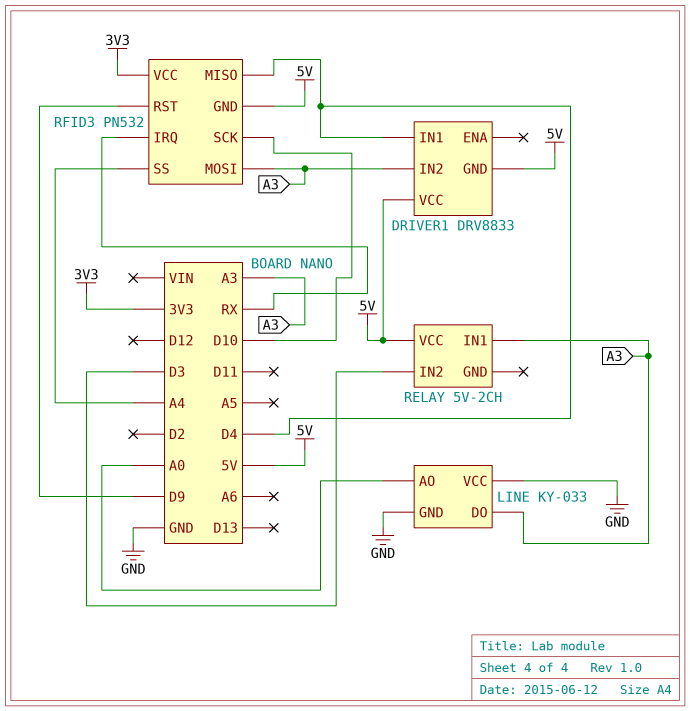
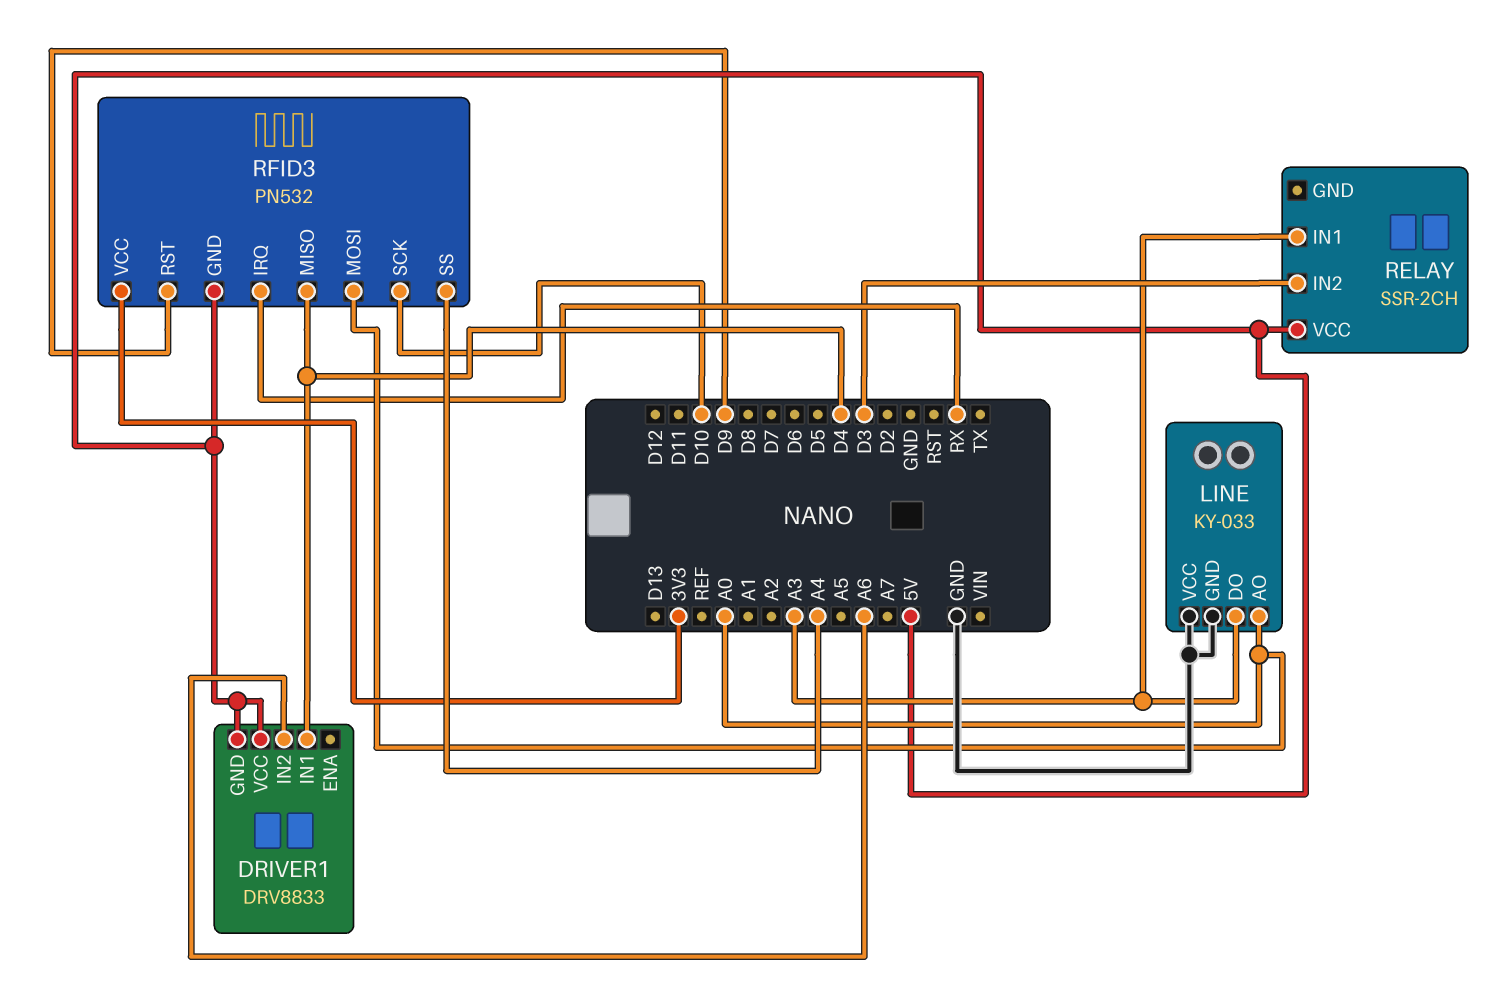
DRIVER1 pin IN2: A3 -> A6
RELAY: 5V-2CH -> SSR-2CH
RFID3 pin MOSI: A3 -> A0

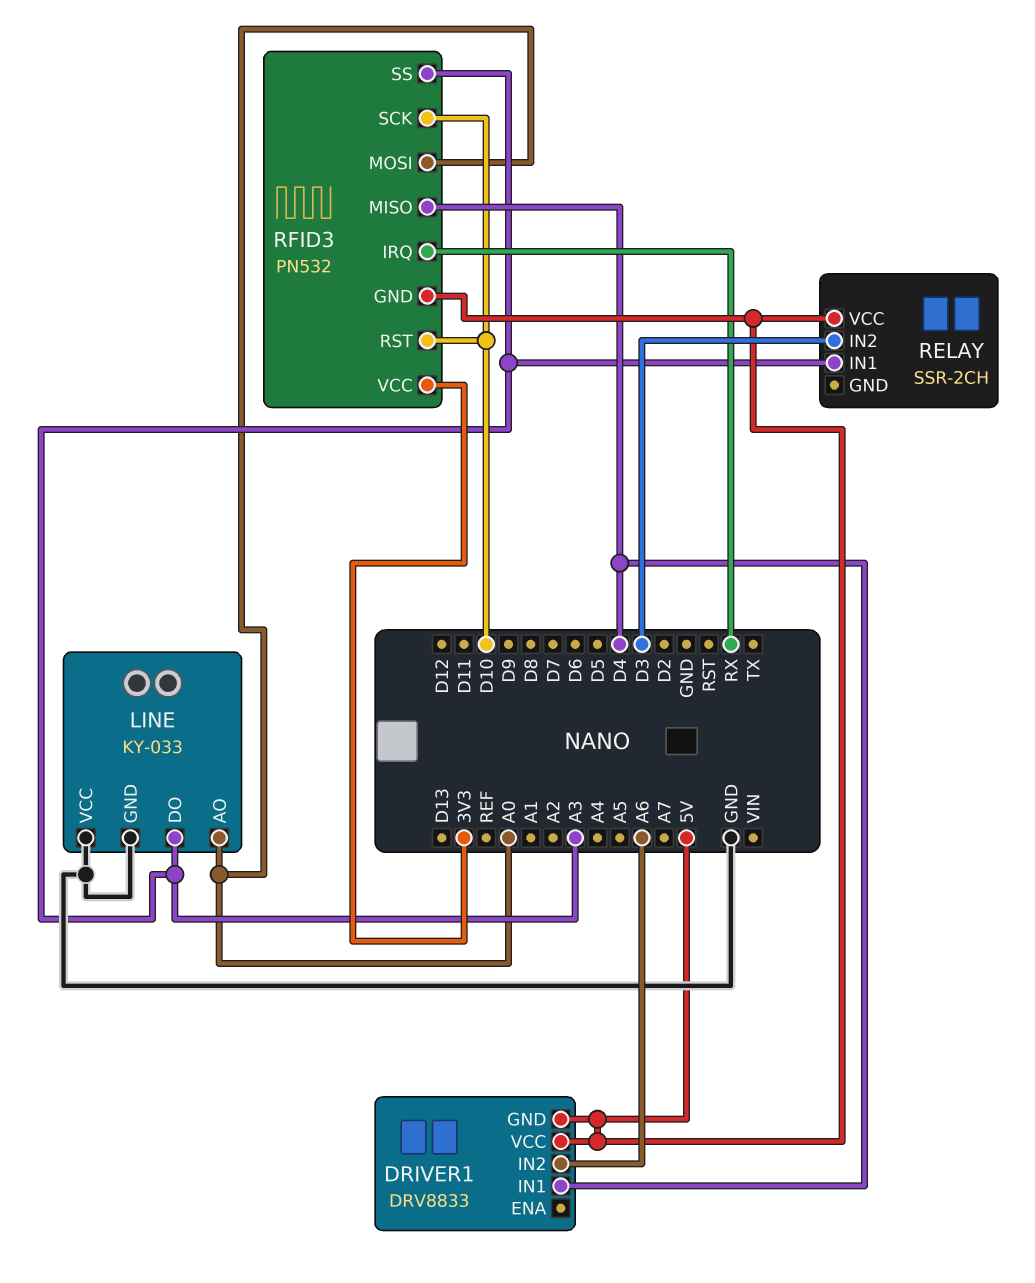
RFID3 pin RST: D9 -> D10
RFID3 pin SS: A4 -> A3

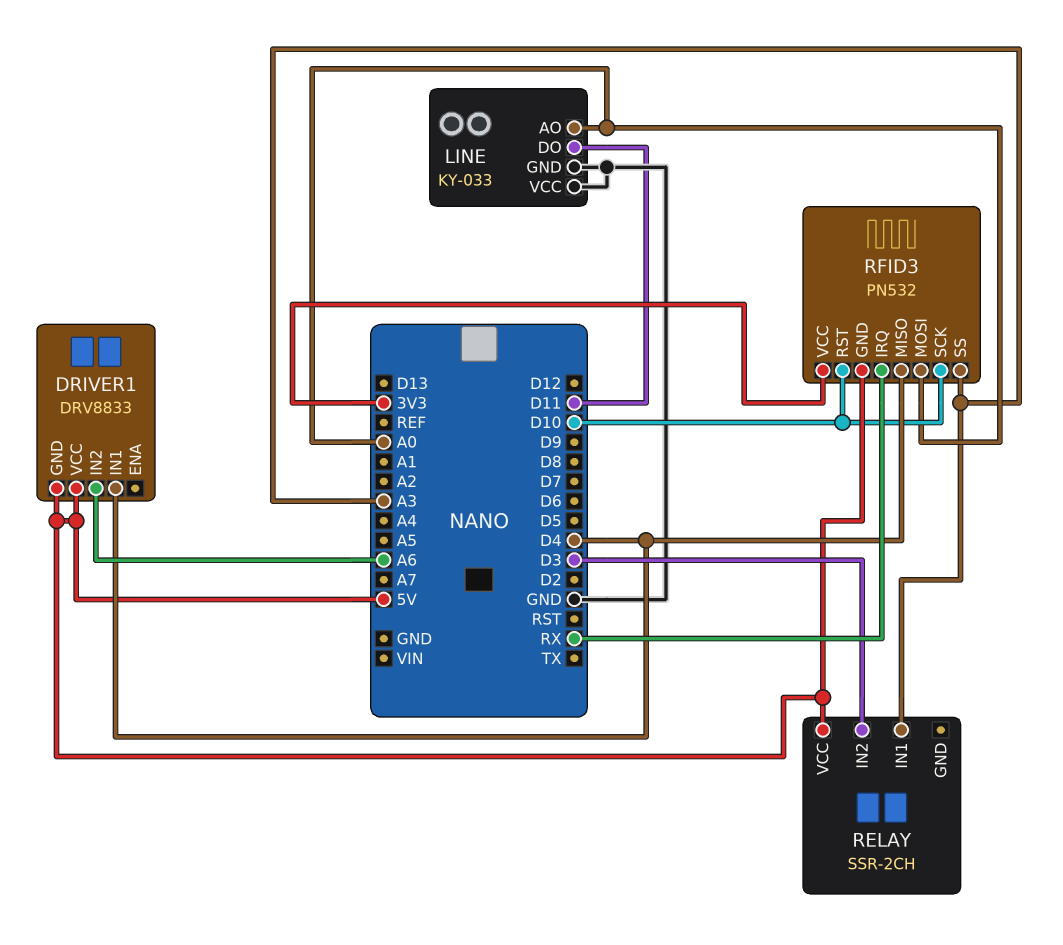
LINE pin DO: A3 -> D11

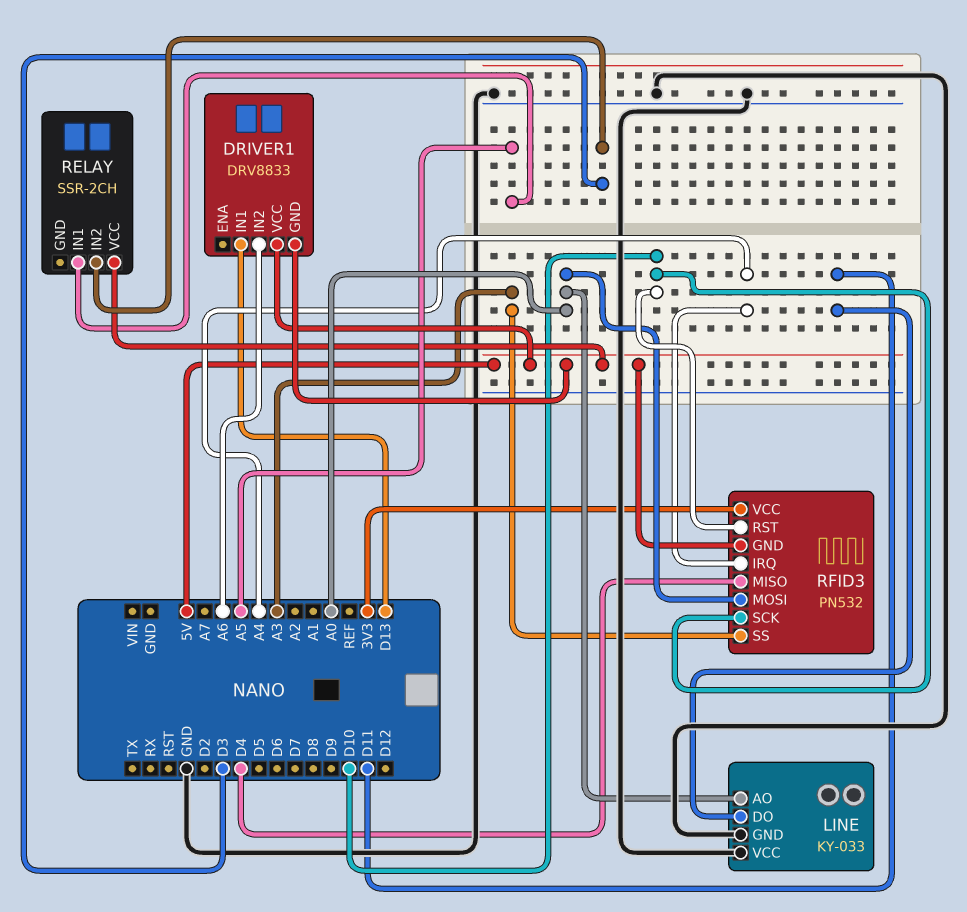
DRIVER1 pin IN1: D4 -> D13
RELAY pin IN1: A3 -> A5
RFID3 pin IRQ: RX -> A4

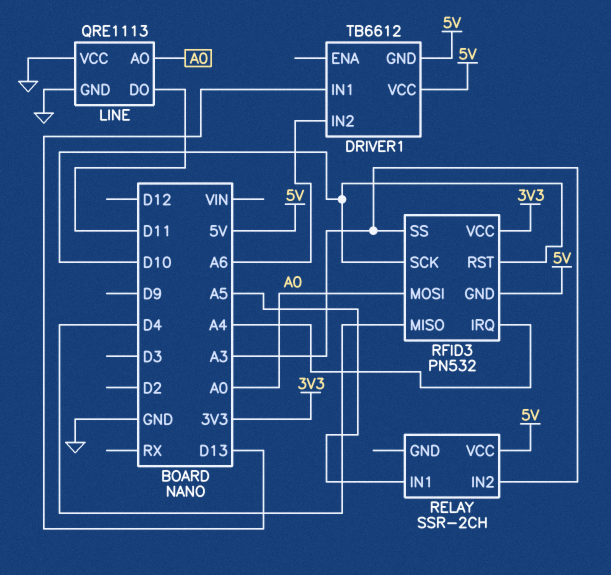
DRIVER1: DRV8833 -> TB6612
LINE: KY-033 -> QRE1113
RELAY pin IN2: D3 -> A3

